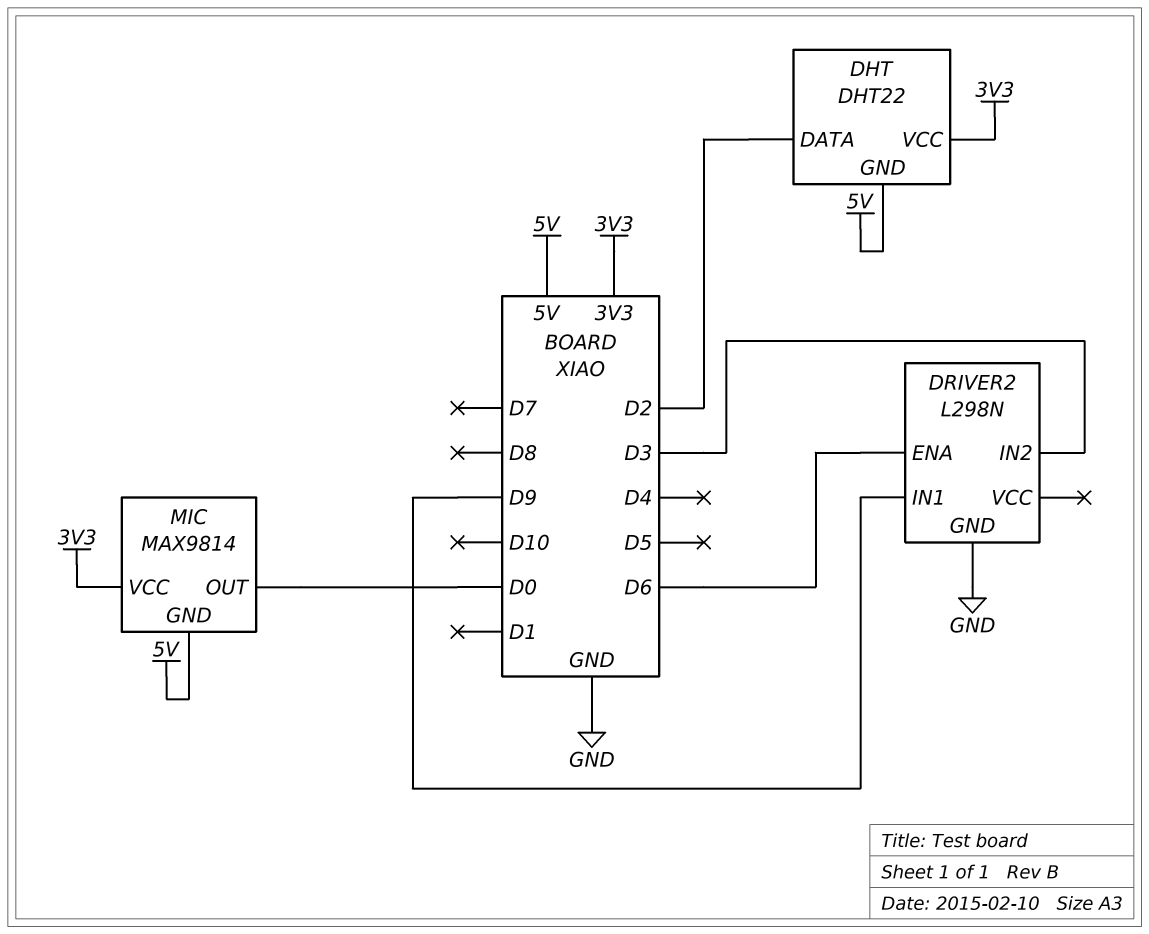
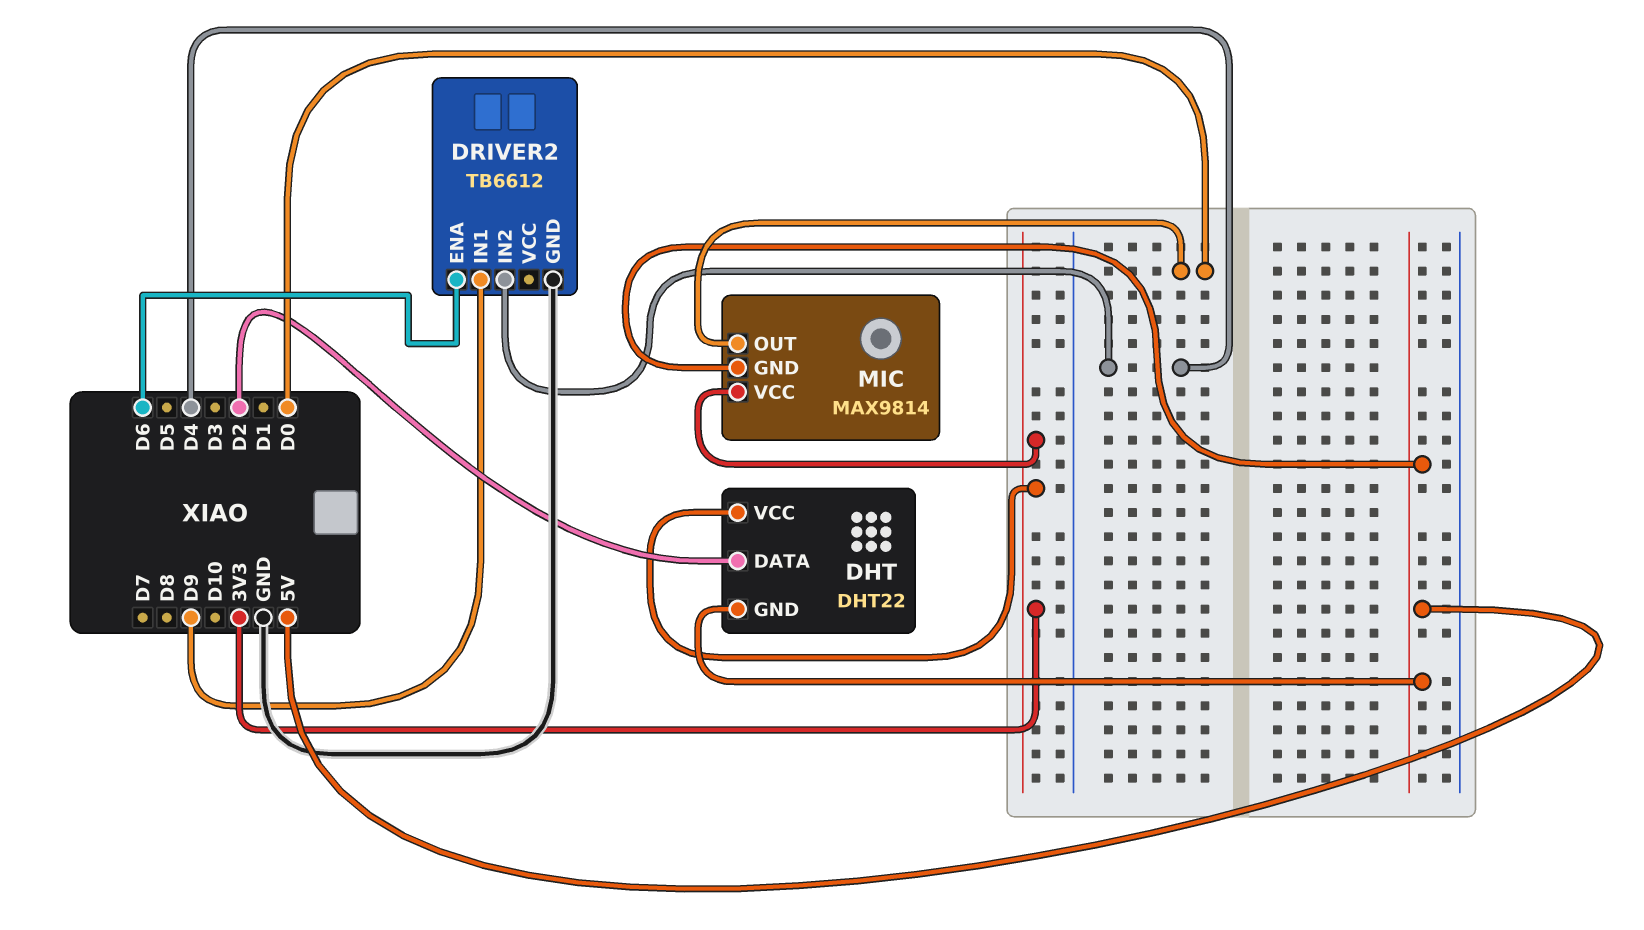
DRIVER2: L298N -> TB6612
DRIVER2 pin IN2: D3 -> D4

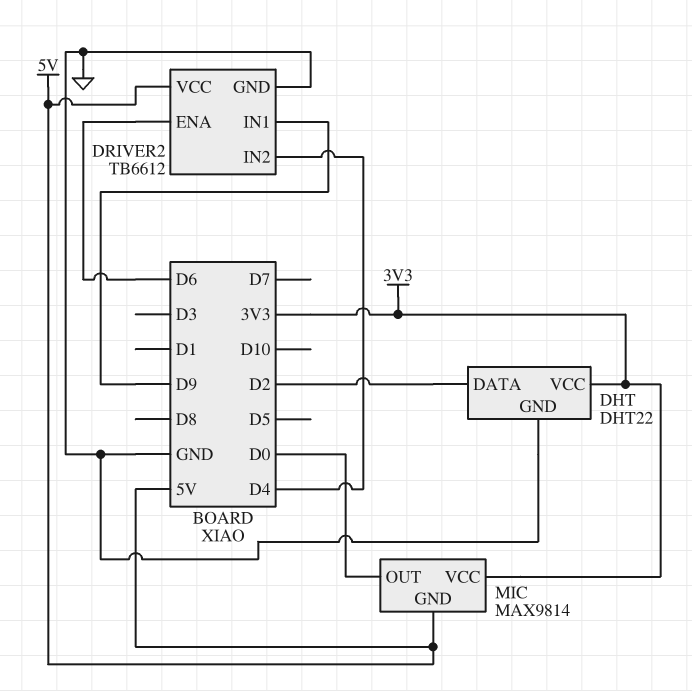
DHT pin GND: 5V -> GND
DRIVER2 pin VCC: none -> 5V

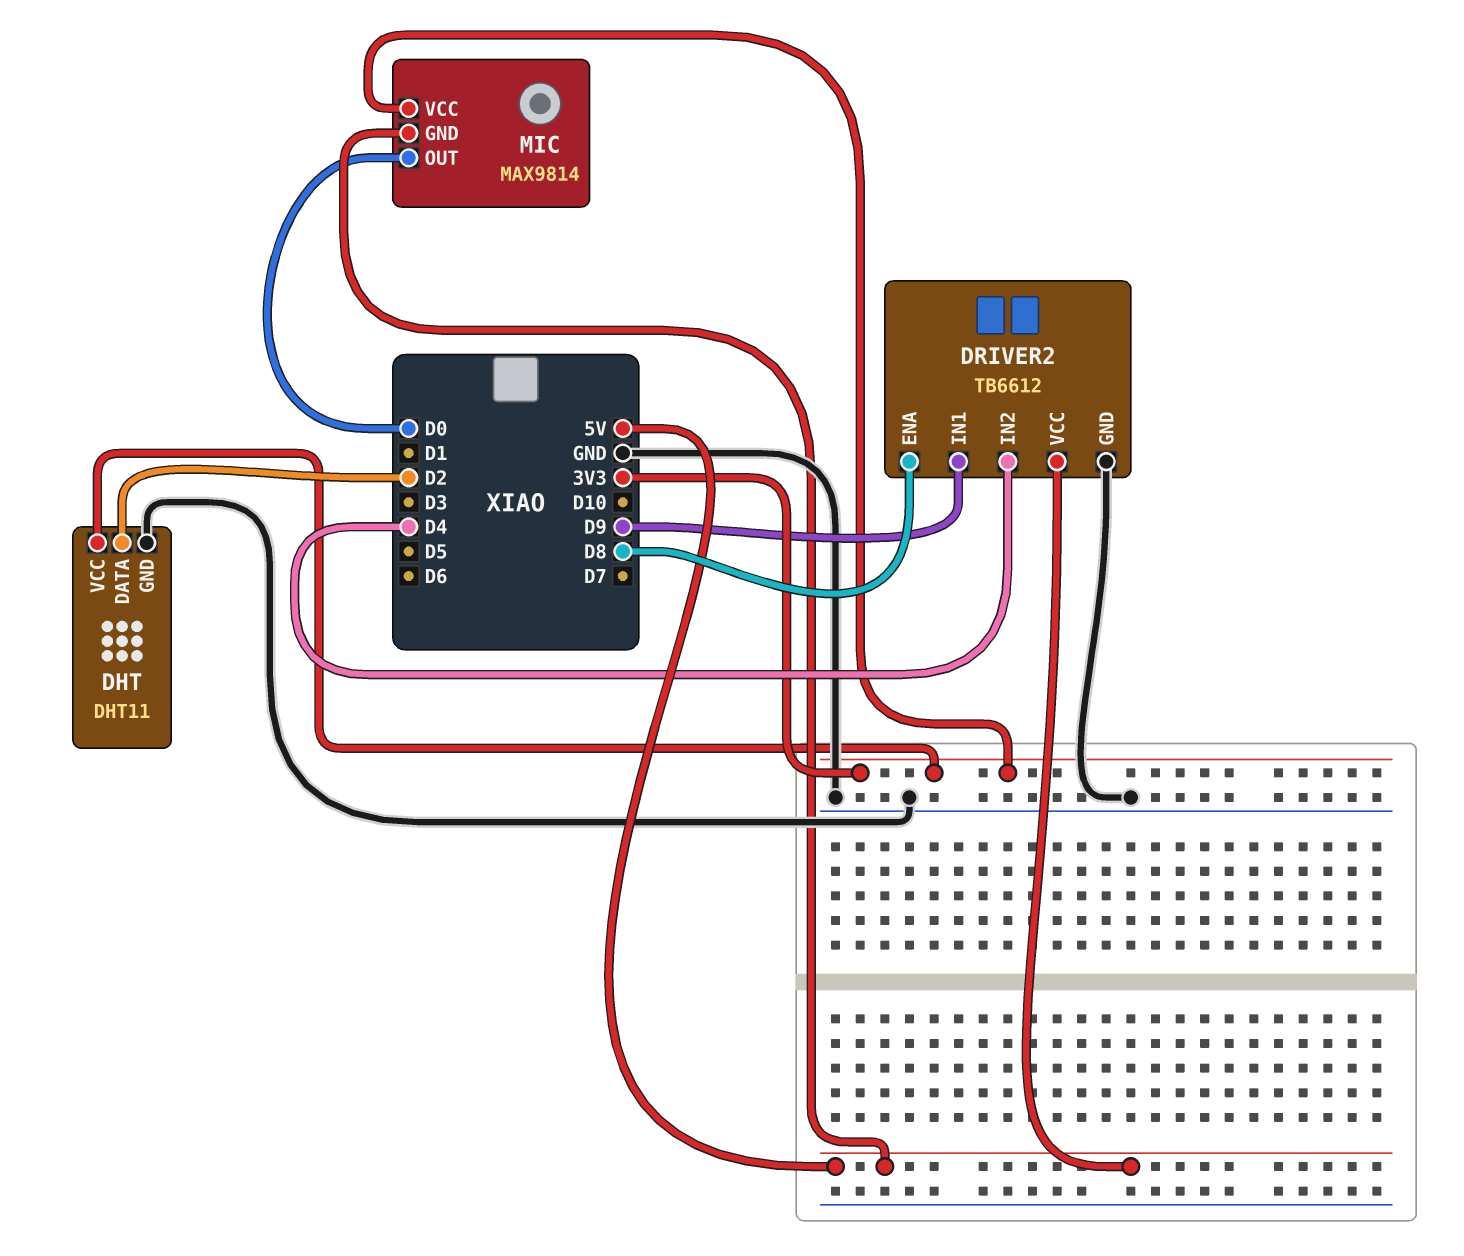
DHT: DHT22 -> DHT11
DRIVER2 pin ENA: D6 -> D8

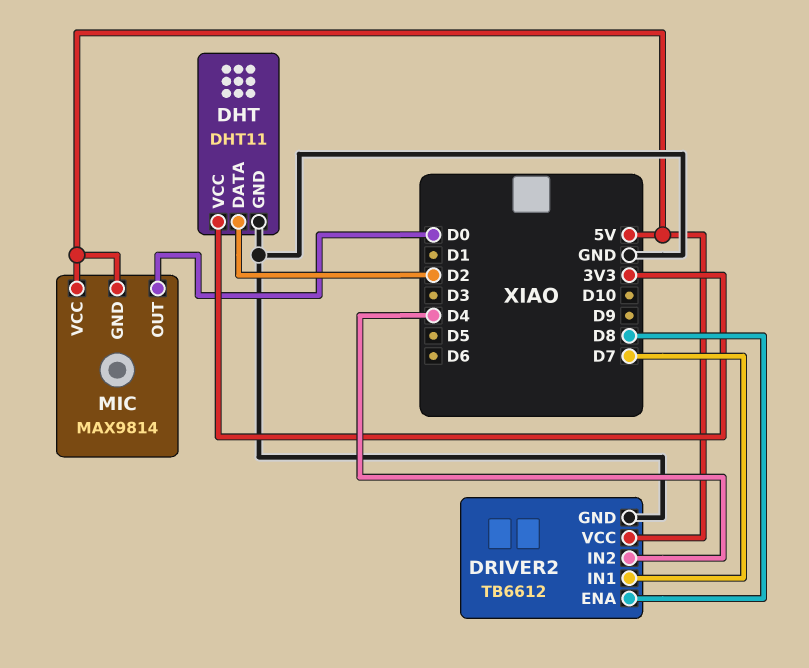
DRIVER2 pin IN1: D9 -> D7
MIC pin VCC: 3V3 -> 5V

